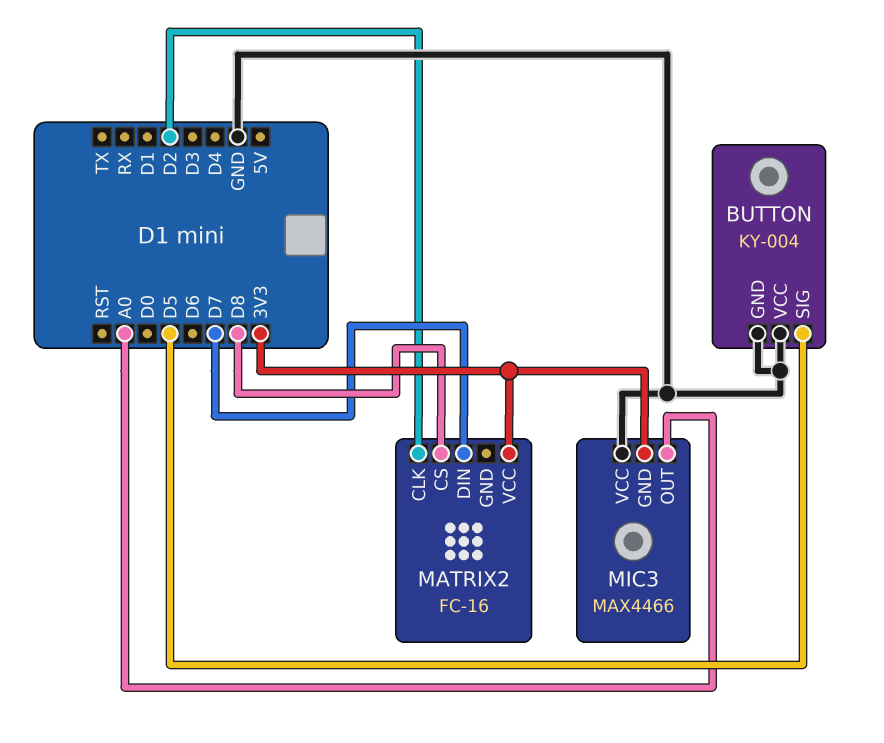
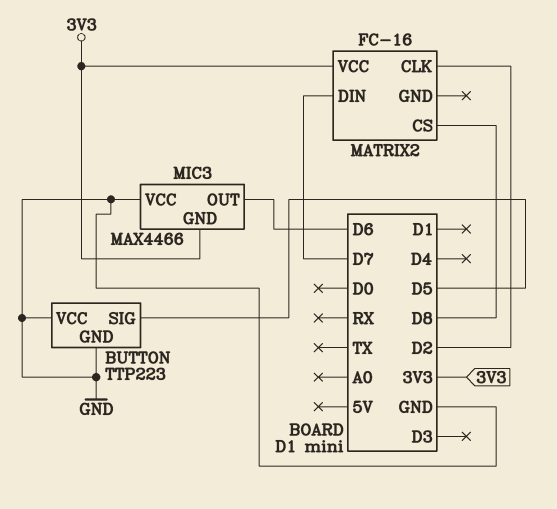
BUTTON: KY-004 -> TTP223
MIC3 pin OUT: A0 -> D6

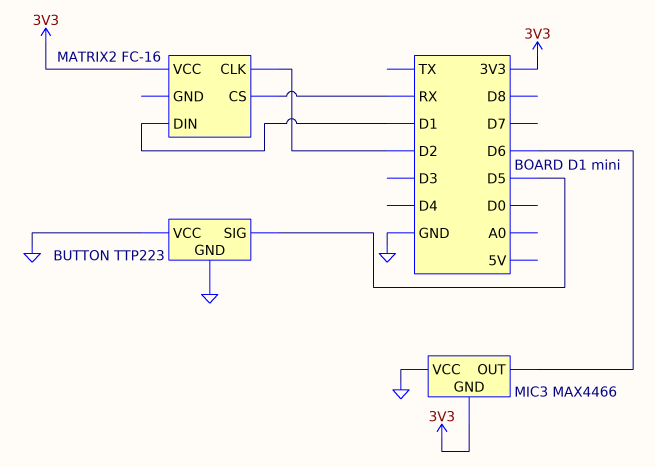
MATRIX2 pin CS: D8 -> RX
MATRIX2 pin DIN: D7 -> D1

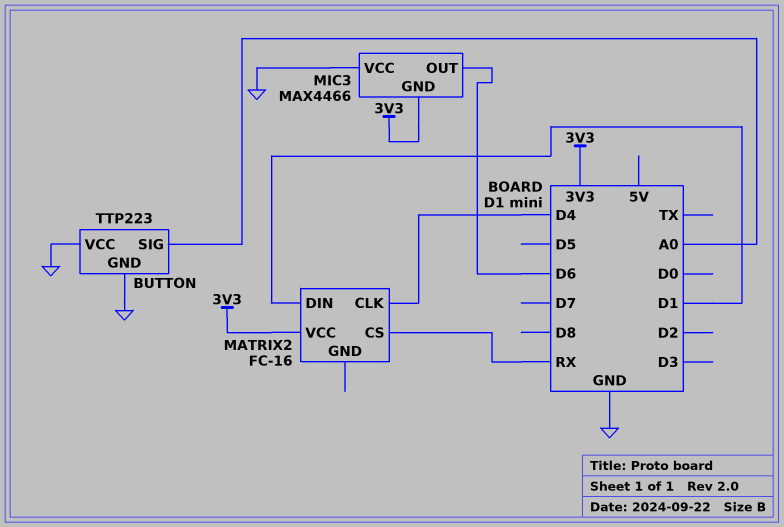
BUTTON pin SIG: D5 -> A0
MATRIX2 pin CLK: D2 -> D4

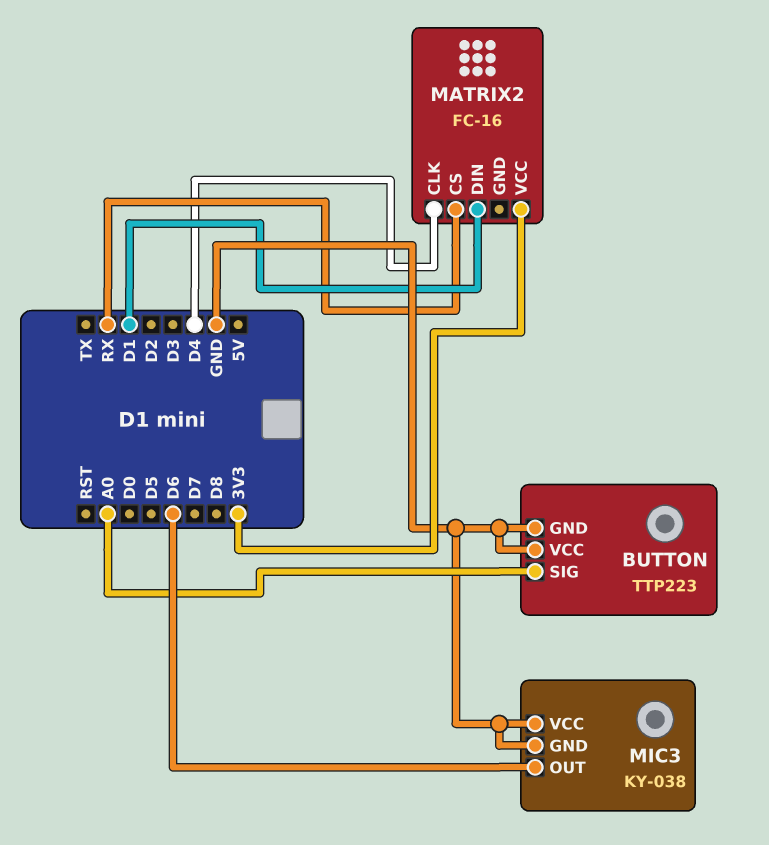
MIC3: MAX4466 -> KY-038
MIC3 pin GND: 3V3 -> GND

